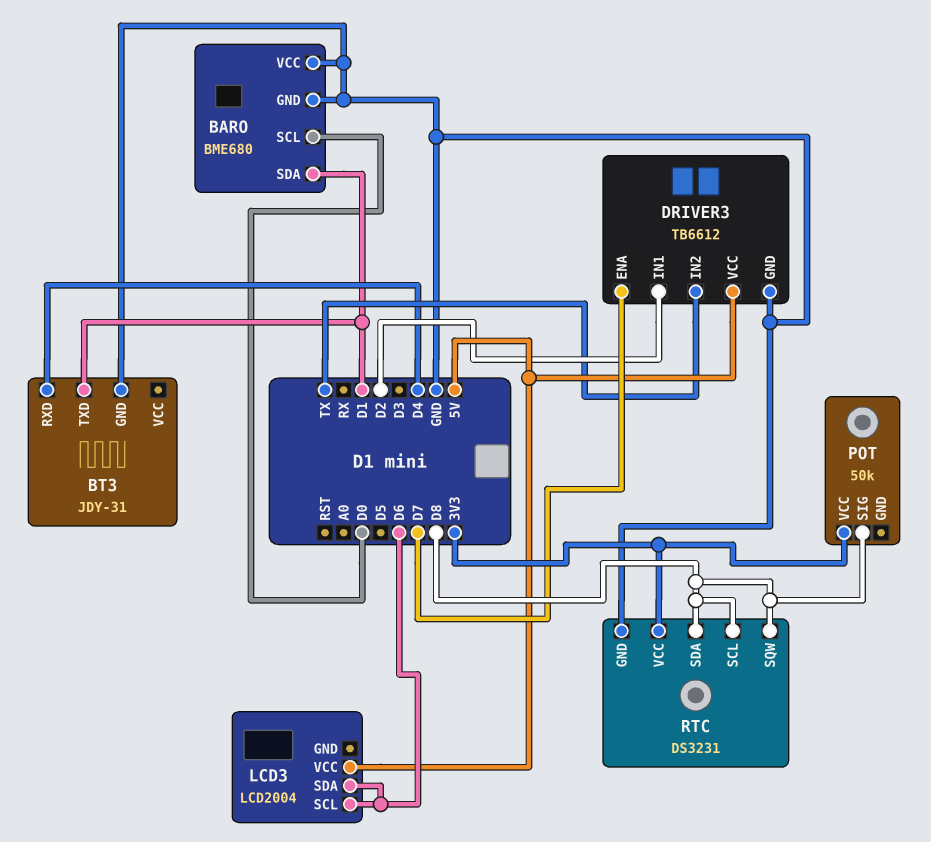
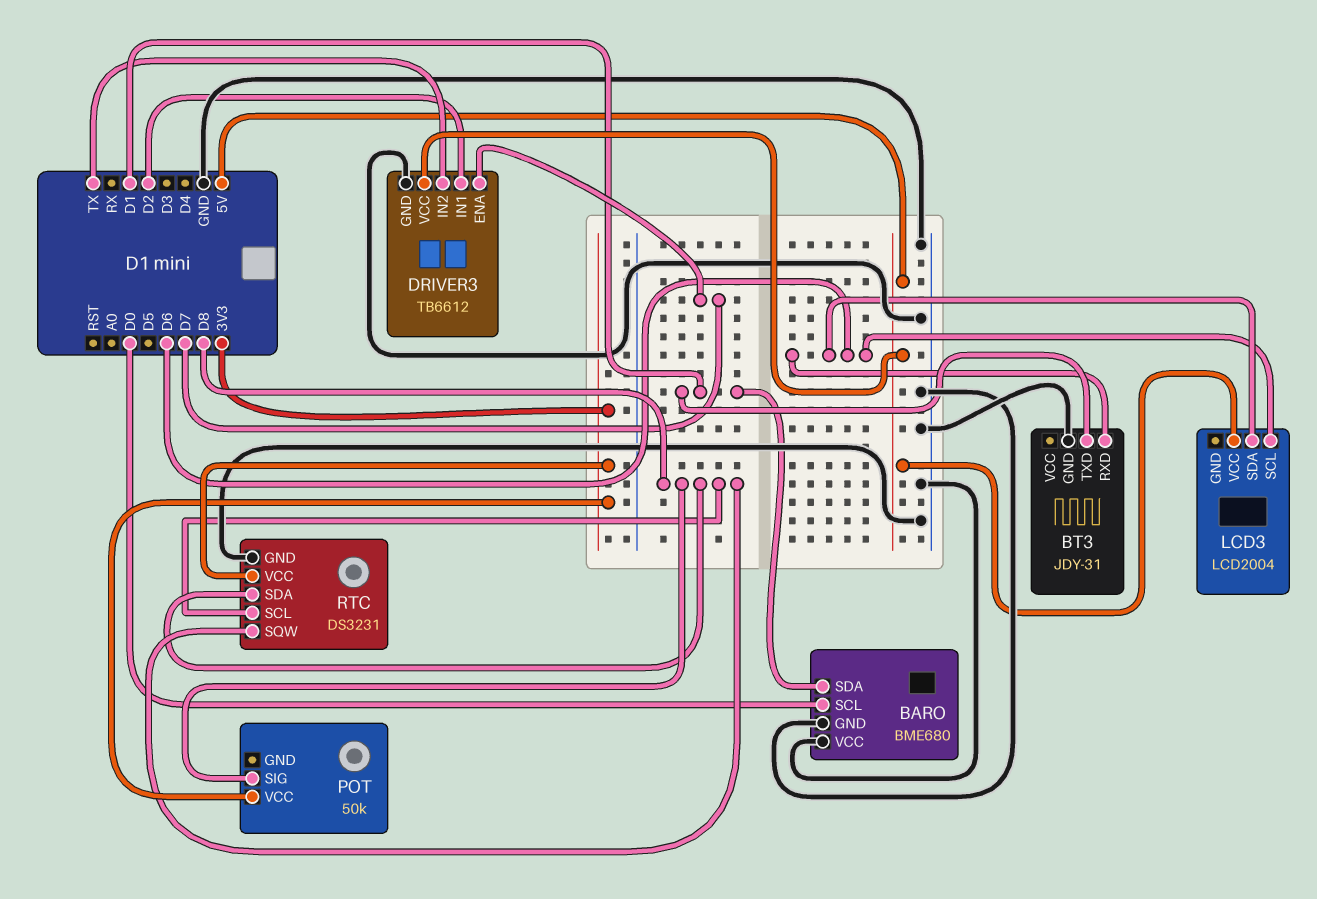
BT3 pin RXD: D4 -> D6

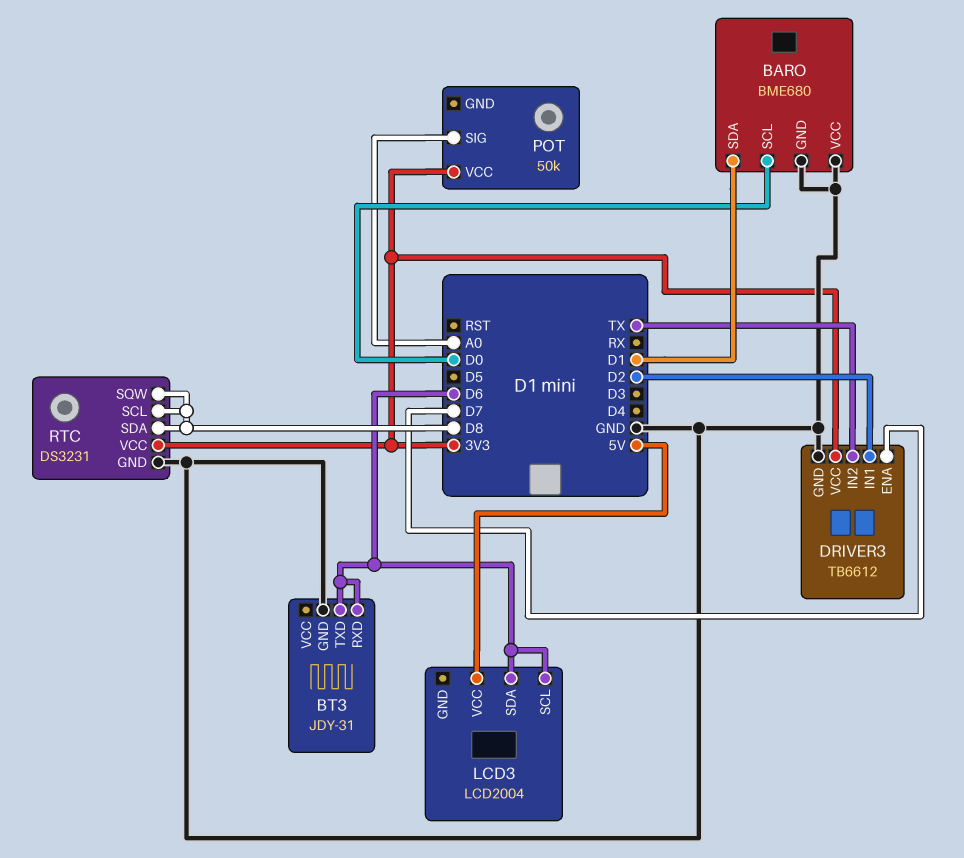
BT3 pin TXD: D1 -> D6
DRIVER3 pin VCC: 5V -> 3V3
POT pin SIG: D8 -> A0

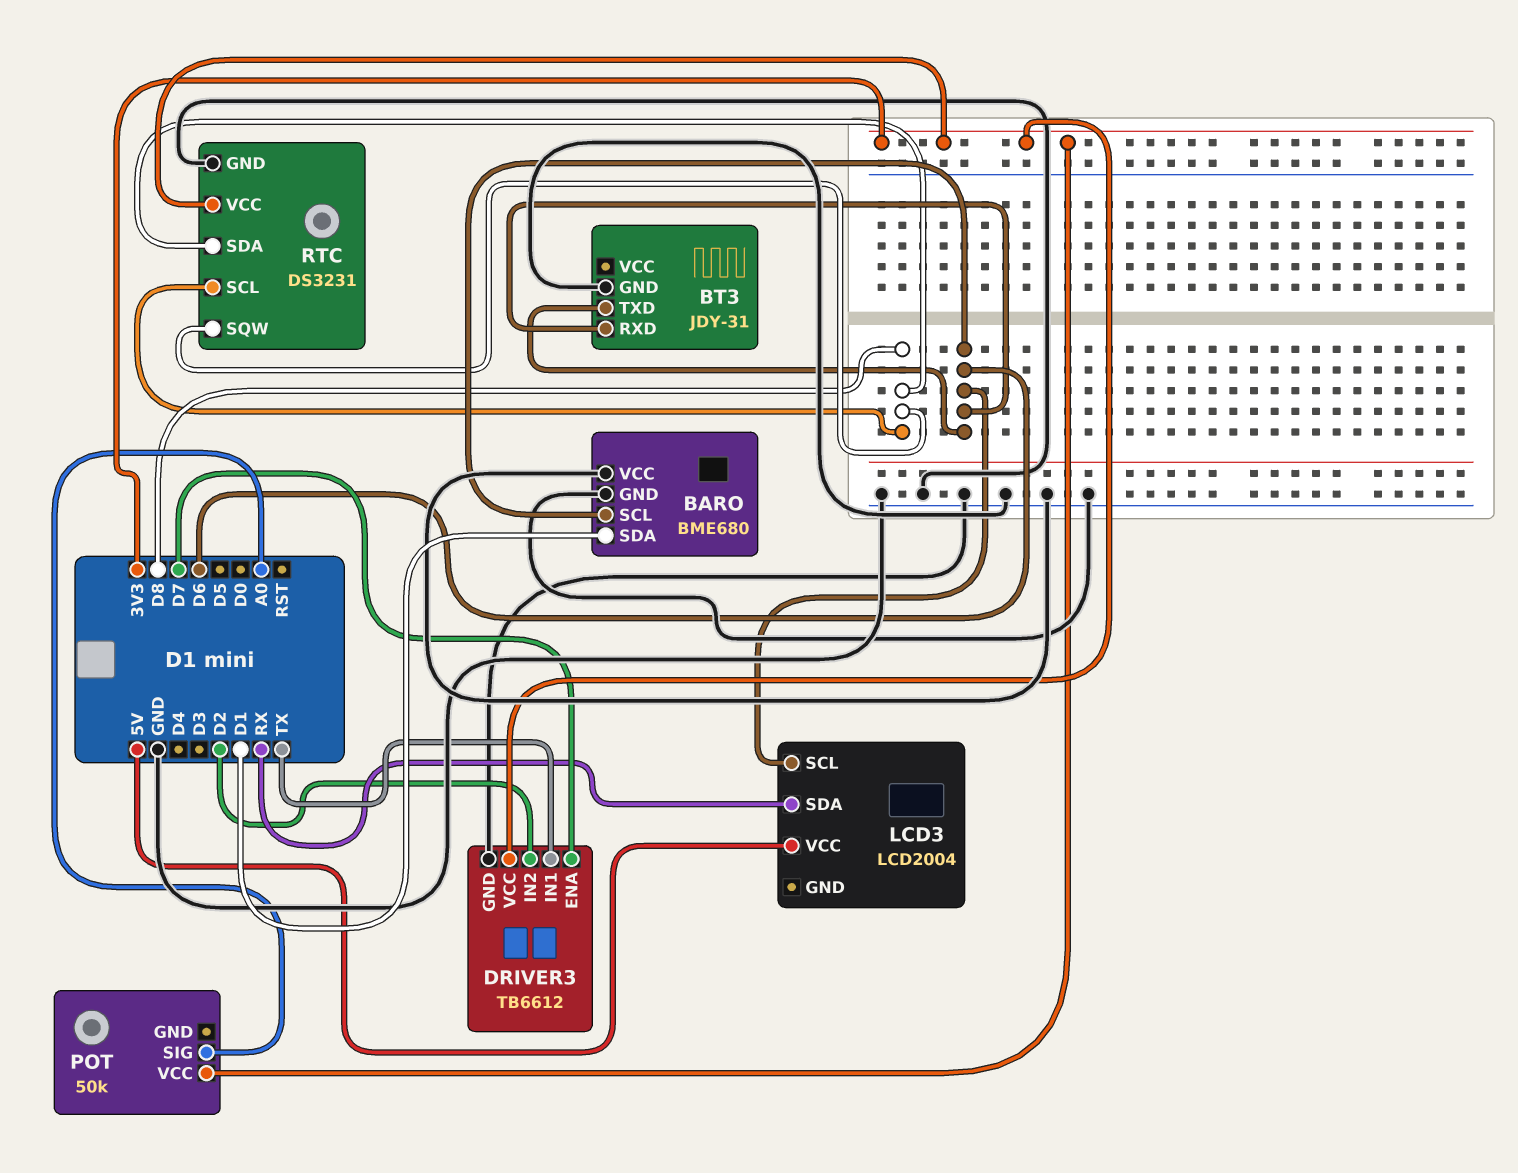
BARO pin SCL: D0 -> D6
DRIVER3 pin IN1: D2 -> TX
DRIVER3 pin IN2: TX -> D2
LCD3 pin SDA: D6 -> RX

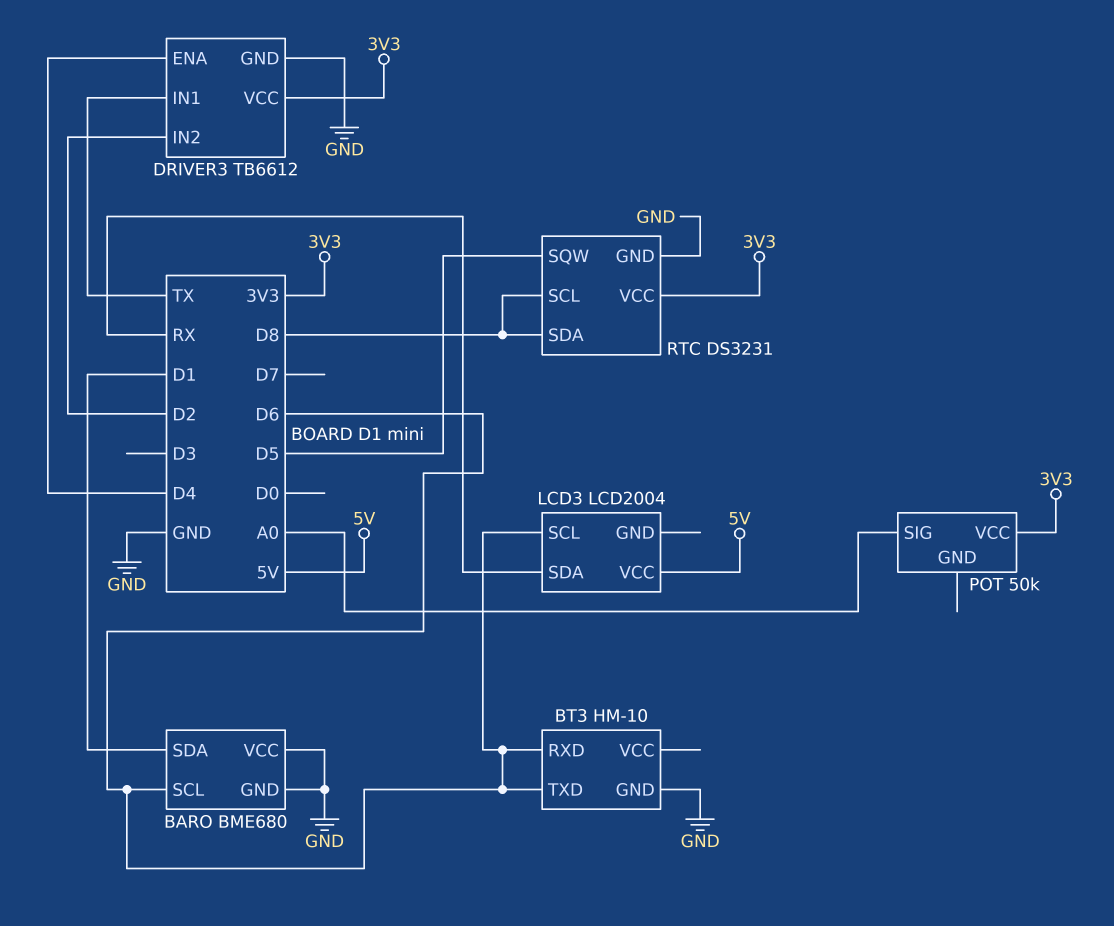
BT3: JDY-31 -> HM-10
DRIVER3 pin ENA: D7 -> D4
RTC pin SQW: D8 -> D5

